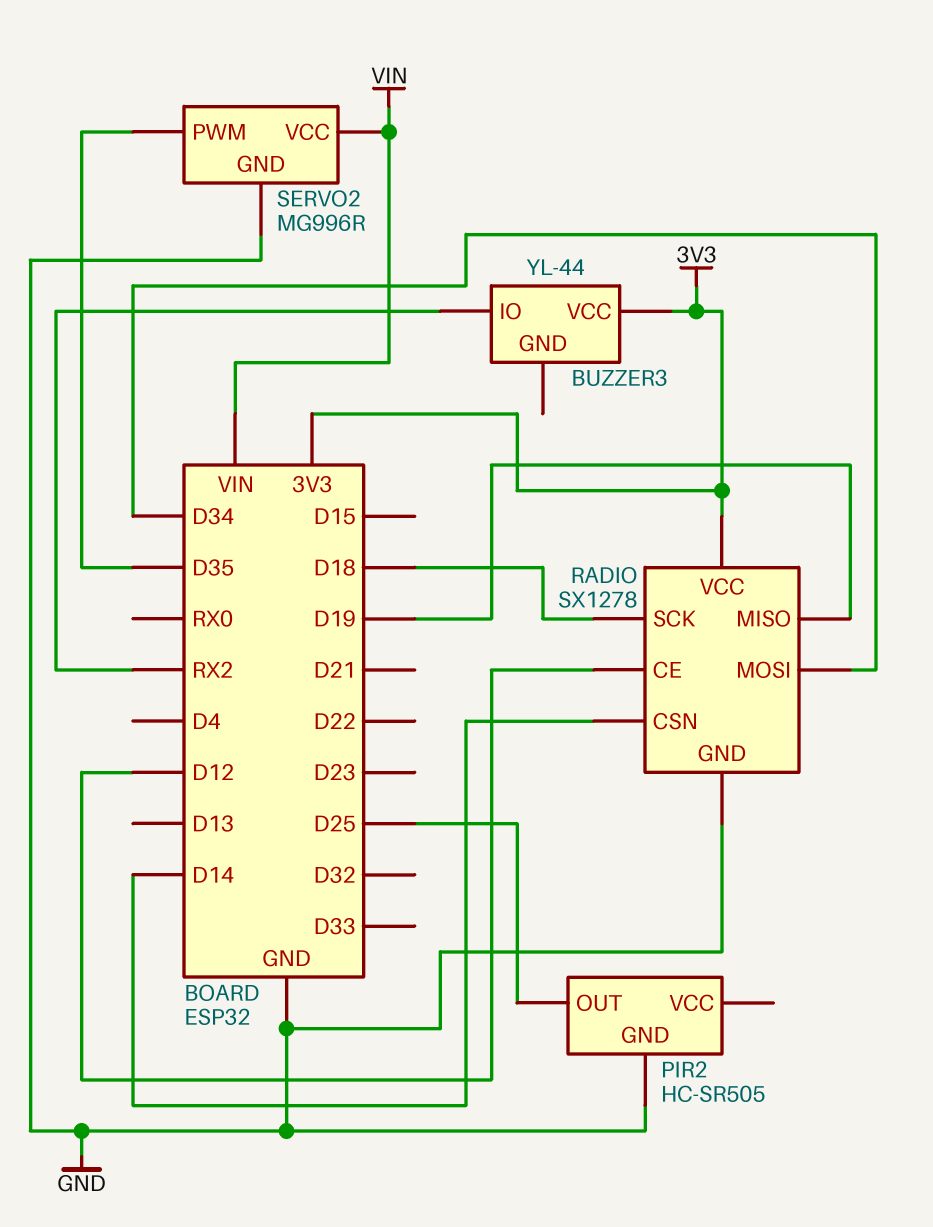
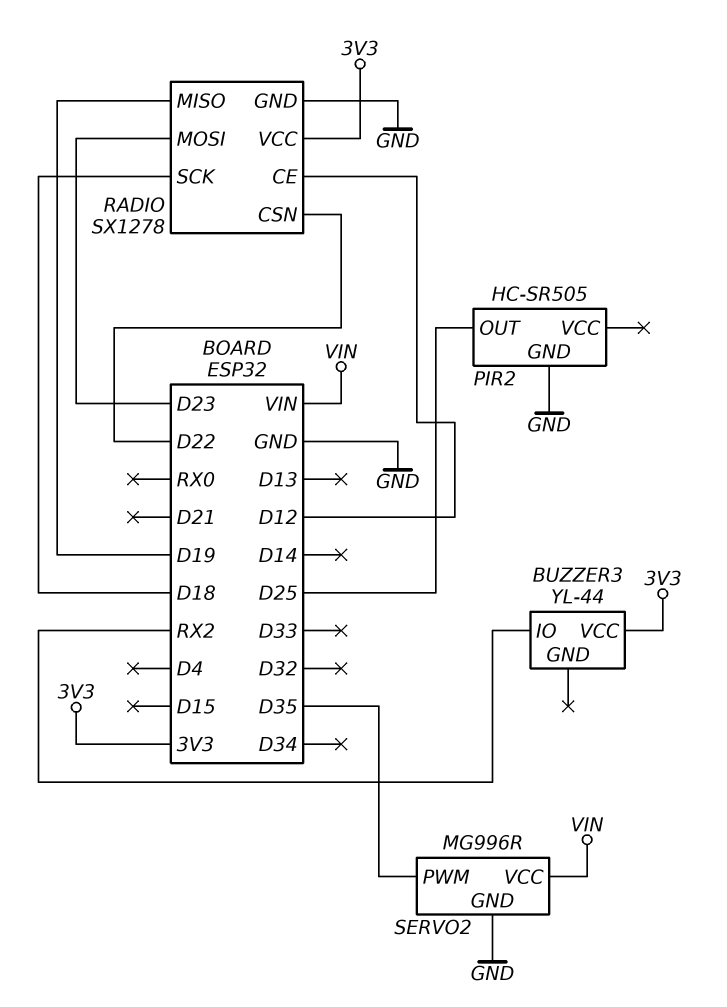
RADIO pin CSN: D14 -> D22
RADIO pin MOSI: D34 -> D23

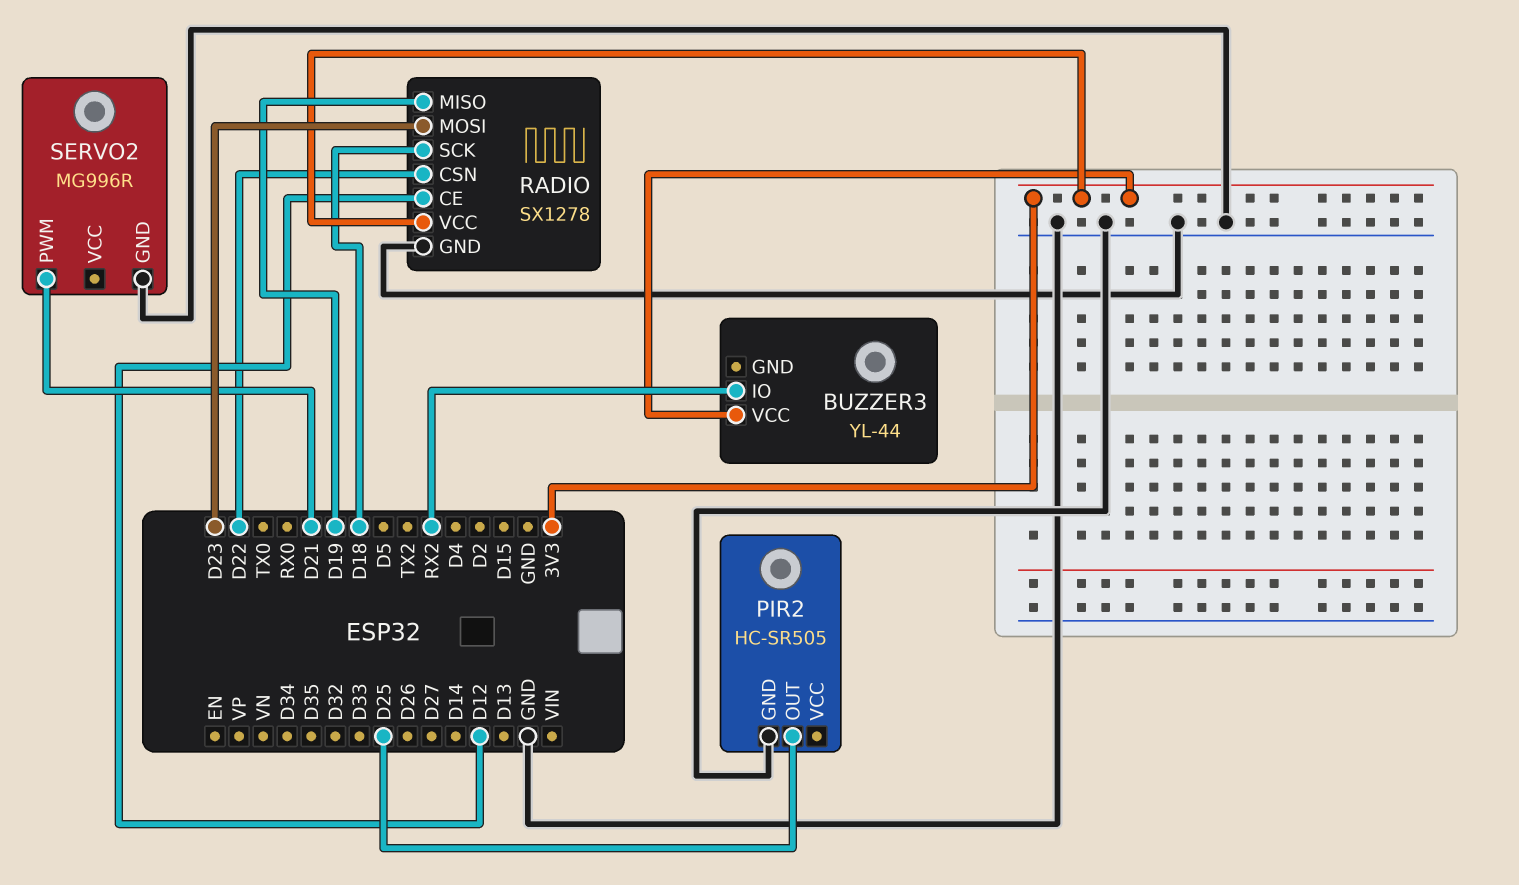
SERVO2 pin PWM: D35 -> D21
SERVO2 pin VCC: VIN -> none

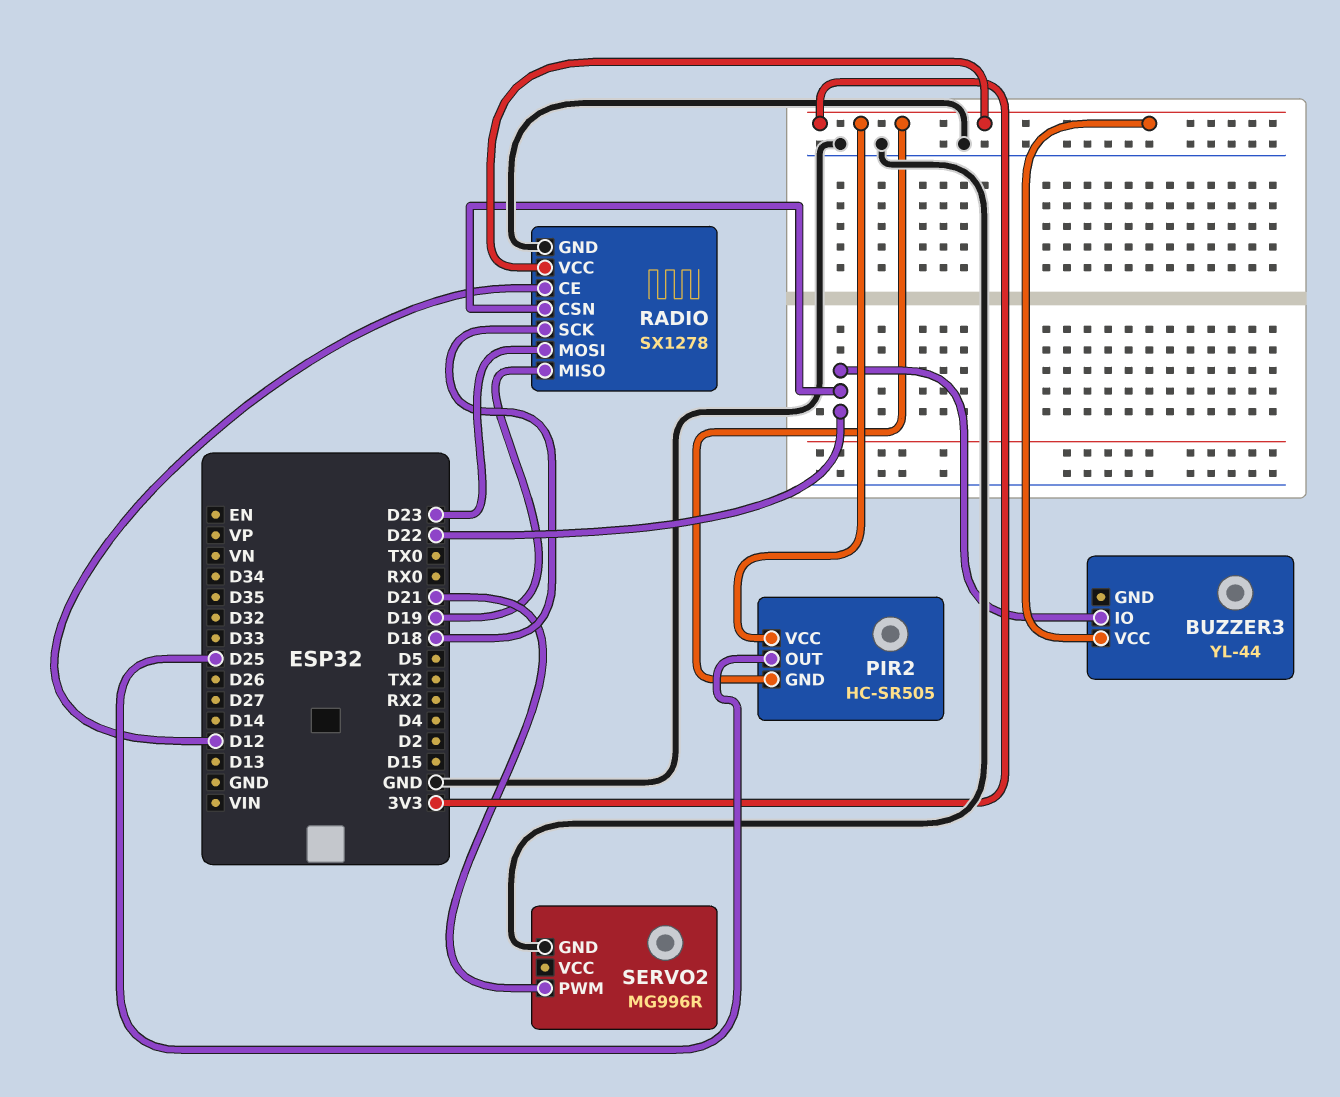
BUZZER3 pin IO: RX2 -> D22
PIR2 pin GND: GND -> 3V3
PIR2 pin VCC: none -> 3V3

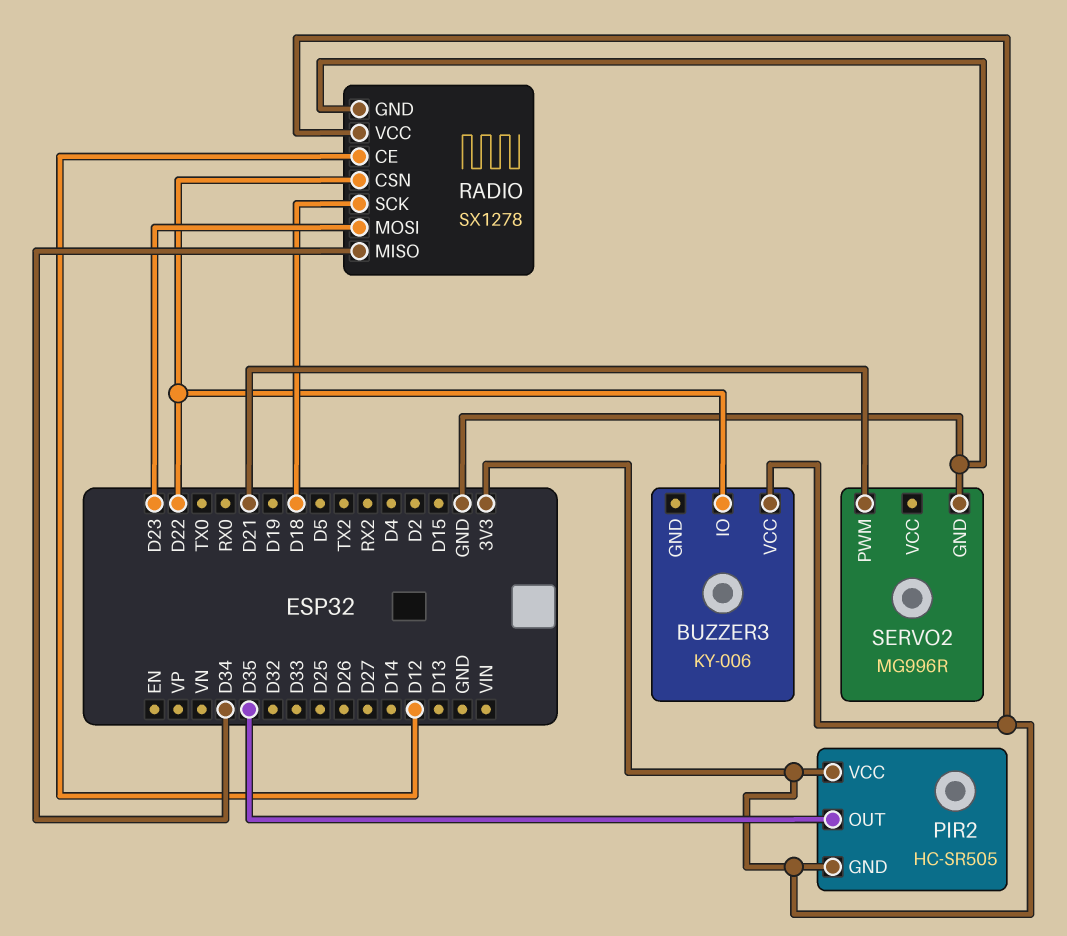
BUZZER3: YL-44 -> KY-006
PIR2 pin OUT: D25 -> D35
RADIO pin MISO: D19 -> D34

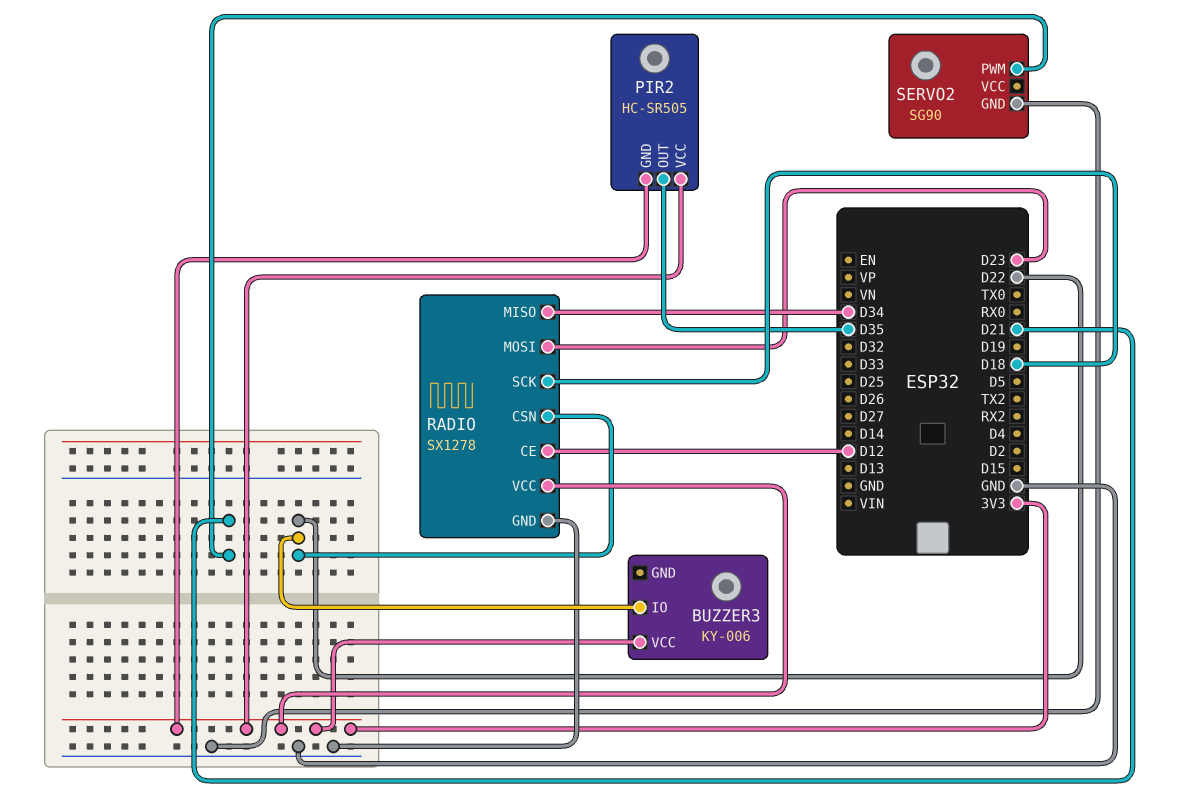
SERVO2: MG996R -> SG90

